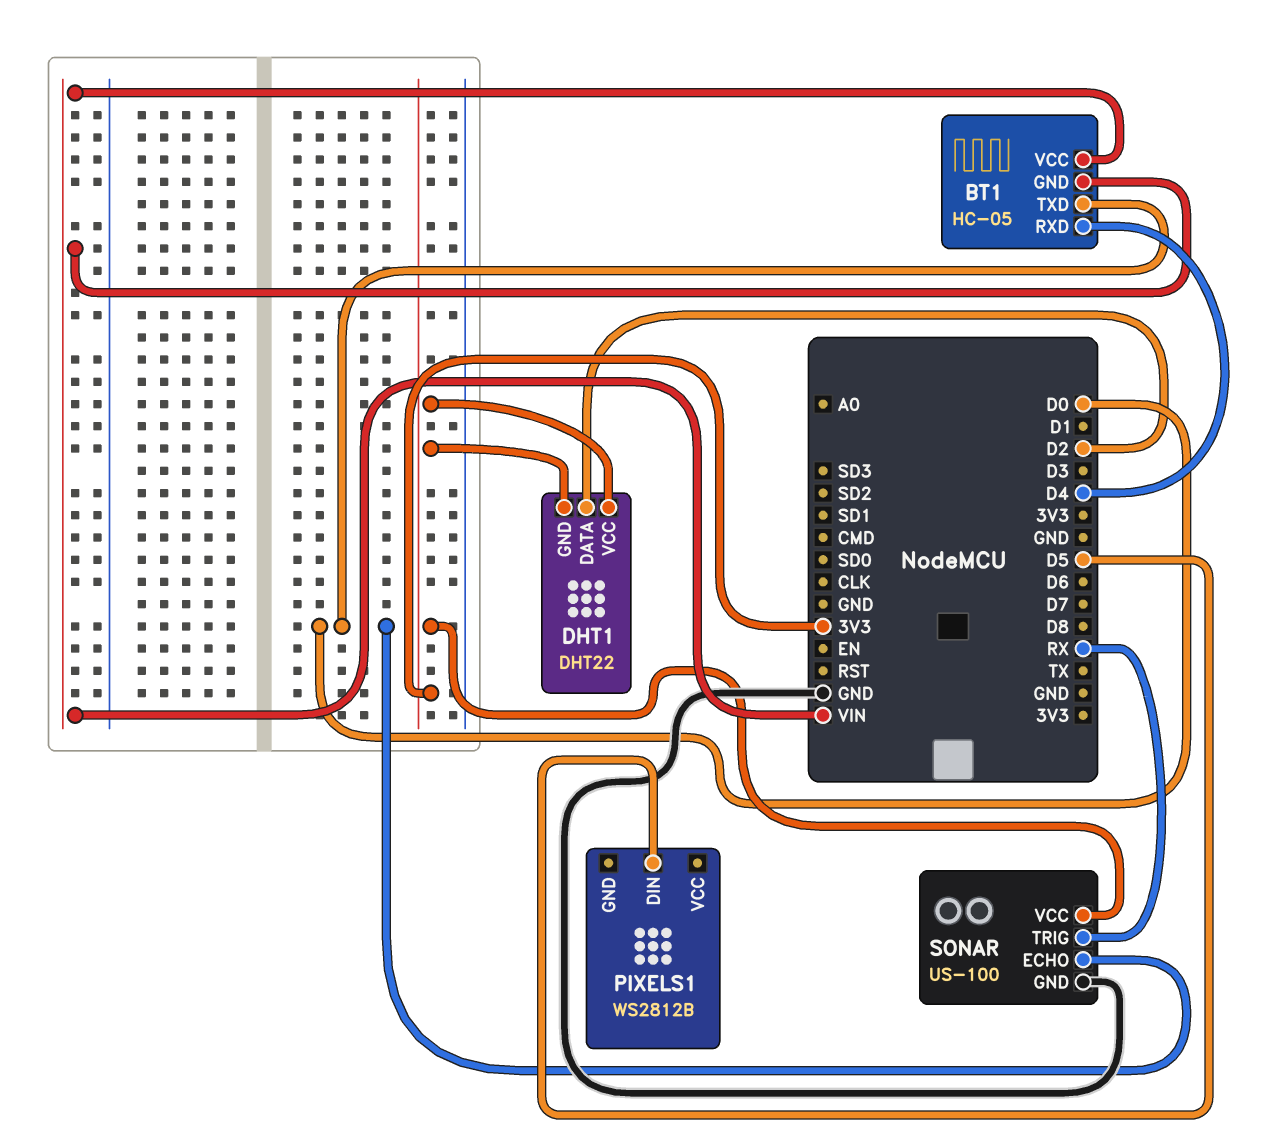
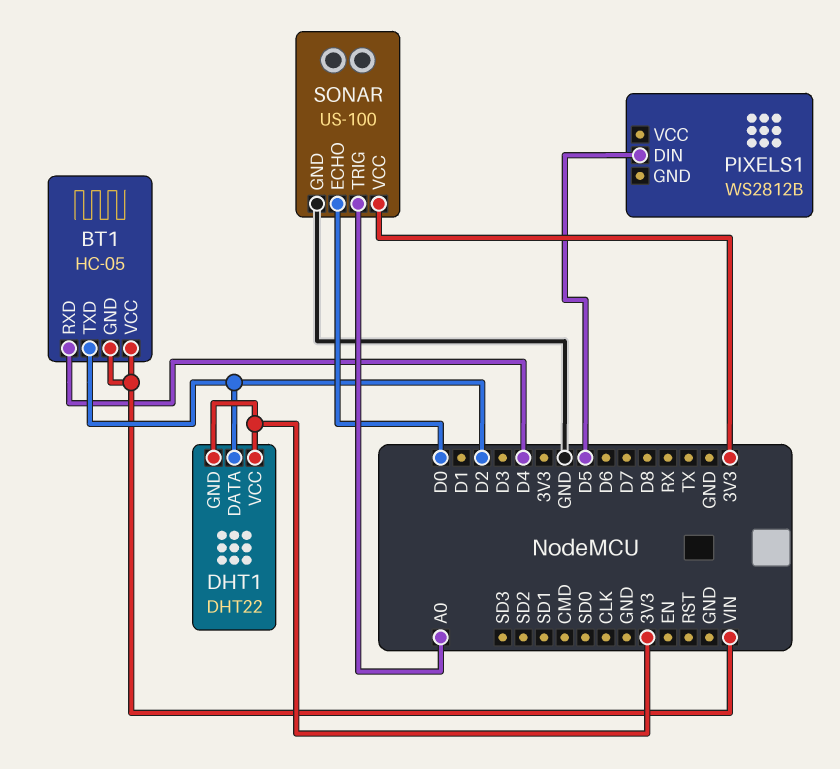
BT1 pin TXD: D0 -> D2
SONAR pin TRIG: RX -> A0

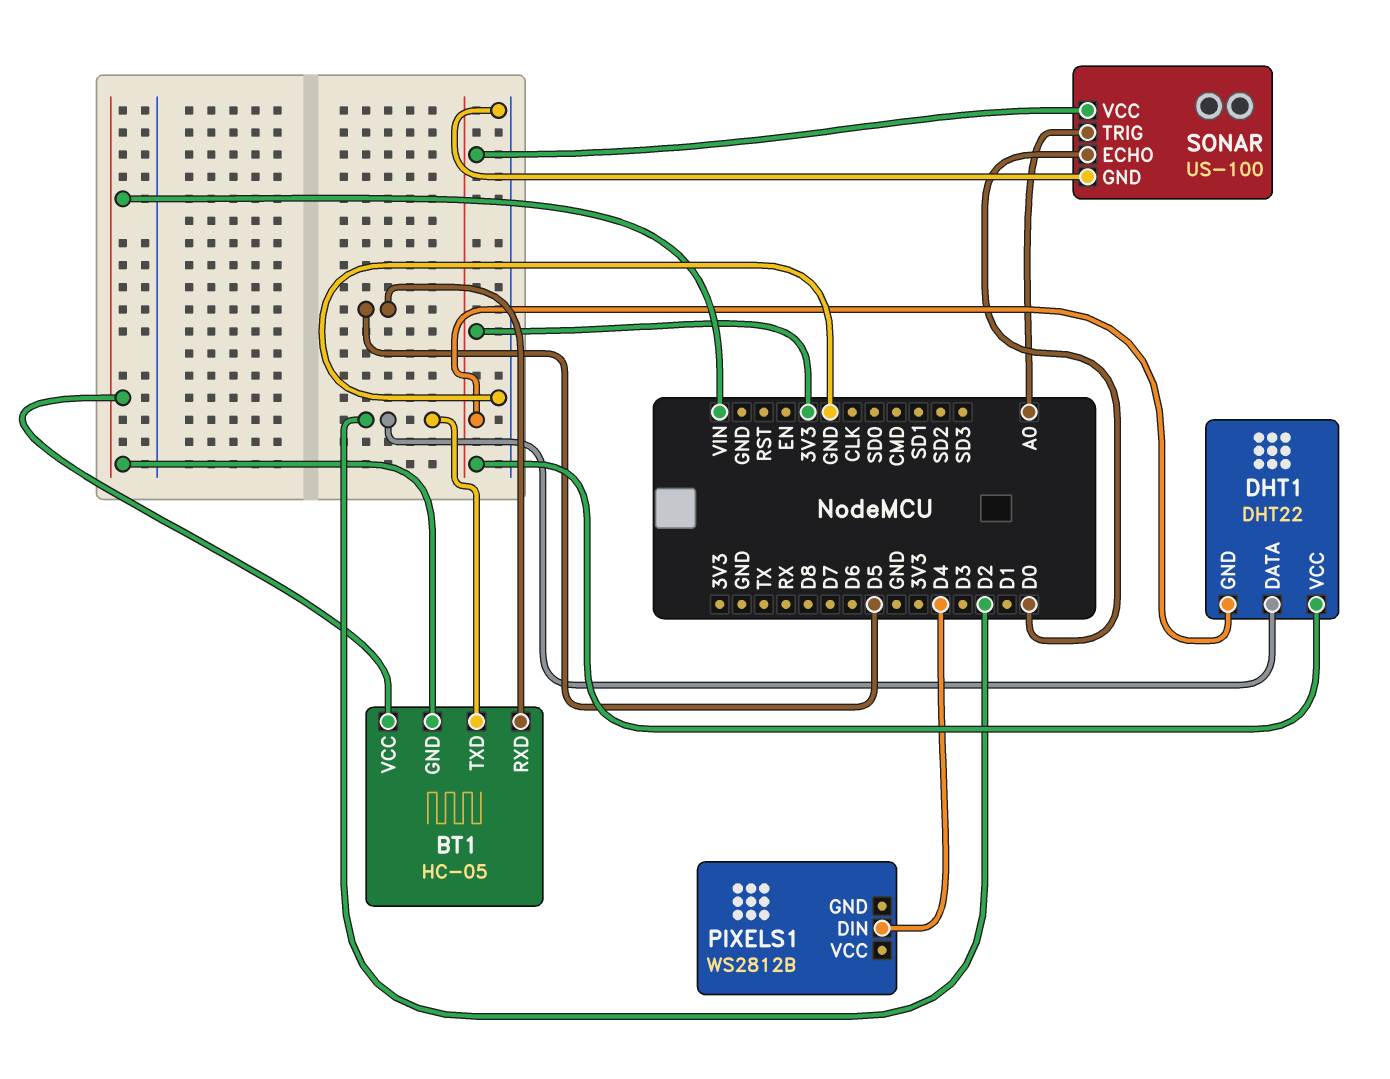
BT1 pin RXD: D4 -> D5
PIXELS1 pin DIN: D5 -> D4

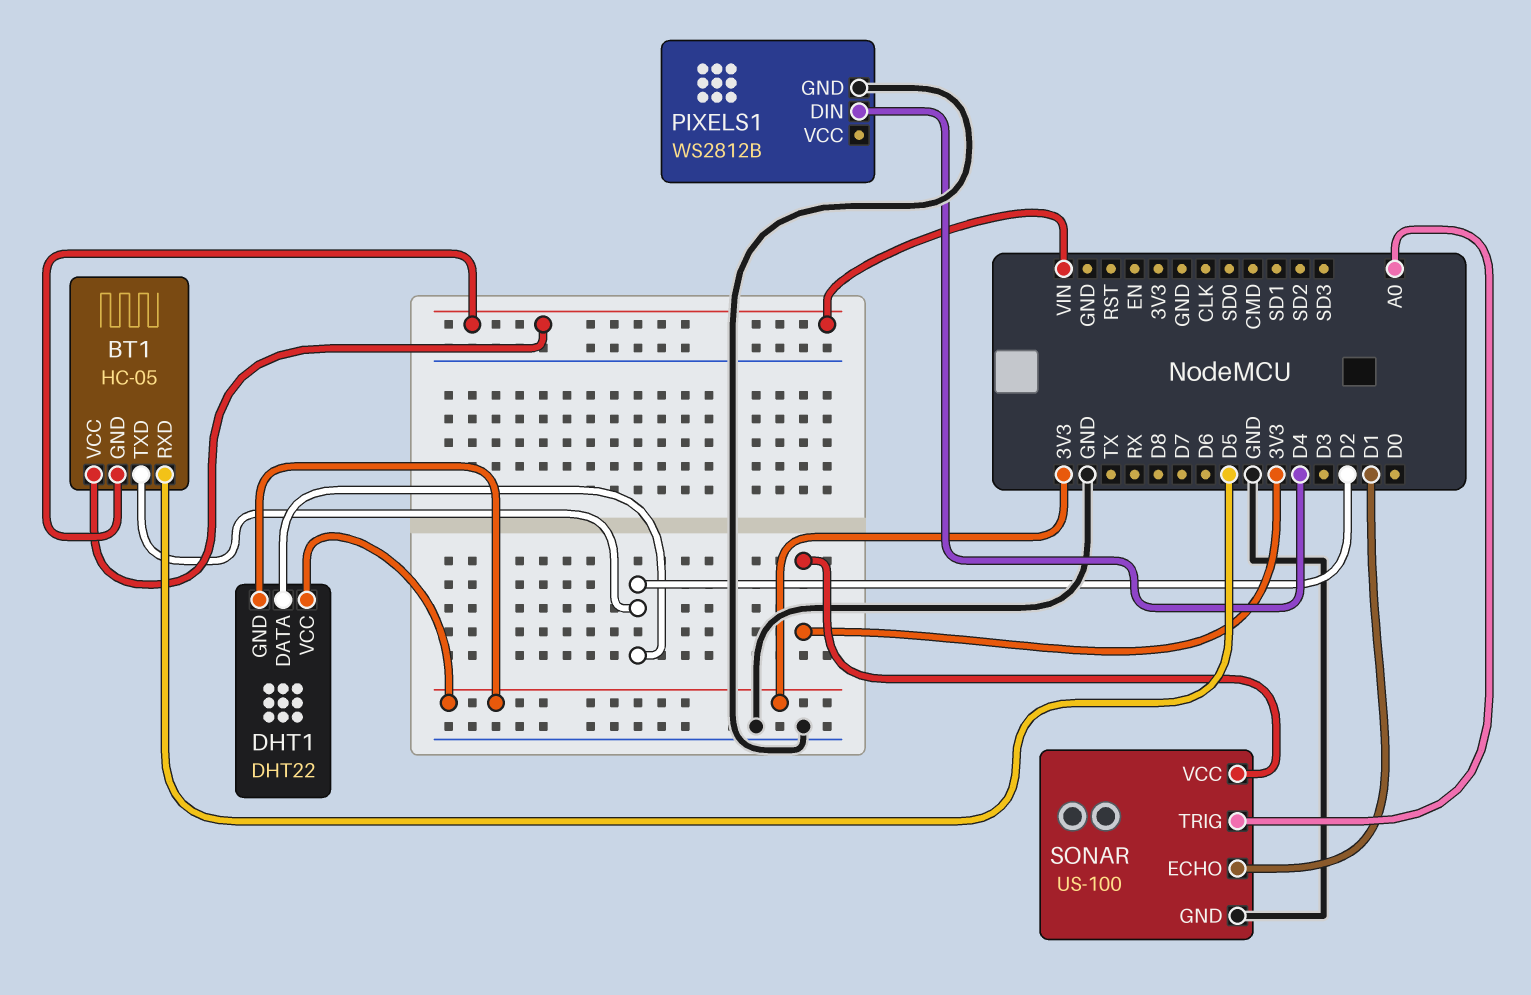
PIXELS1 pin GND: none -> GND
SONAR pin ECHO: D0 -> D1

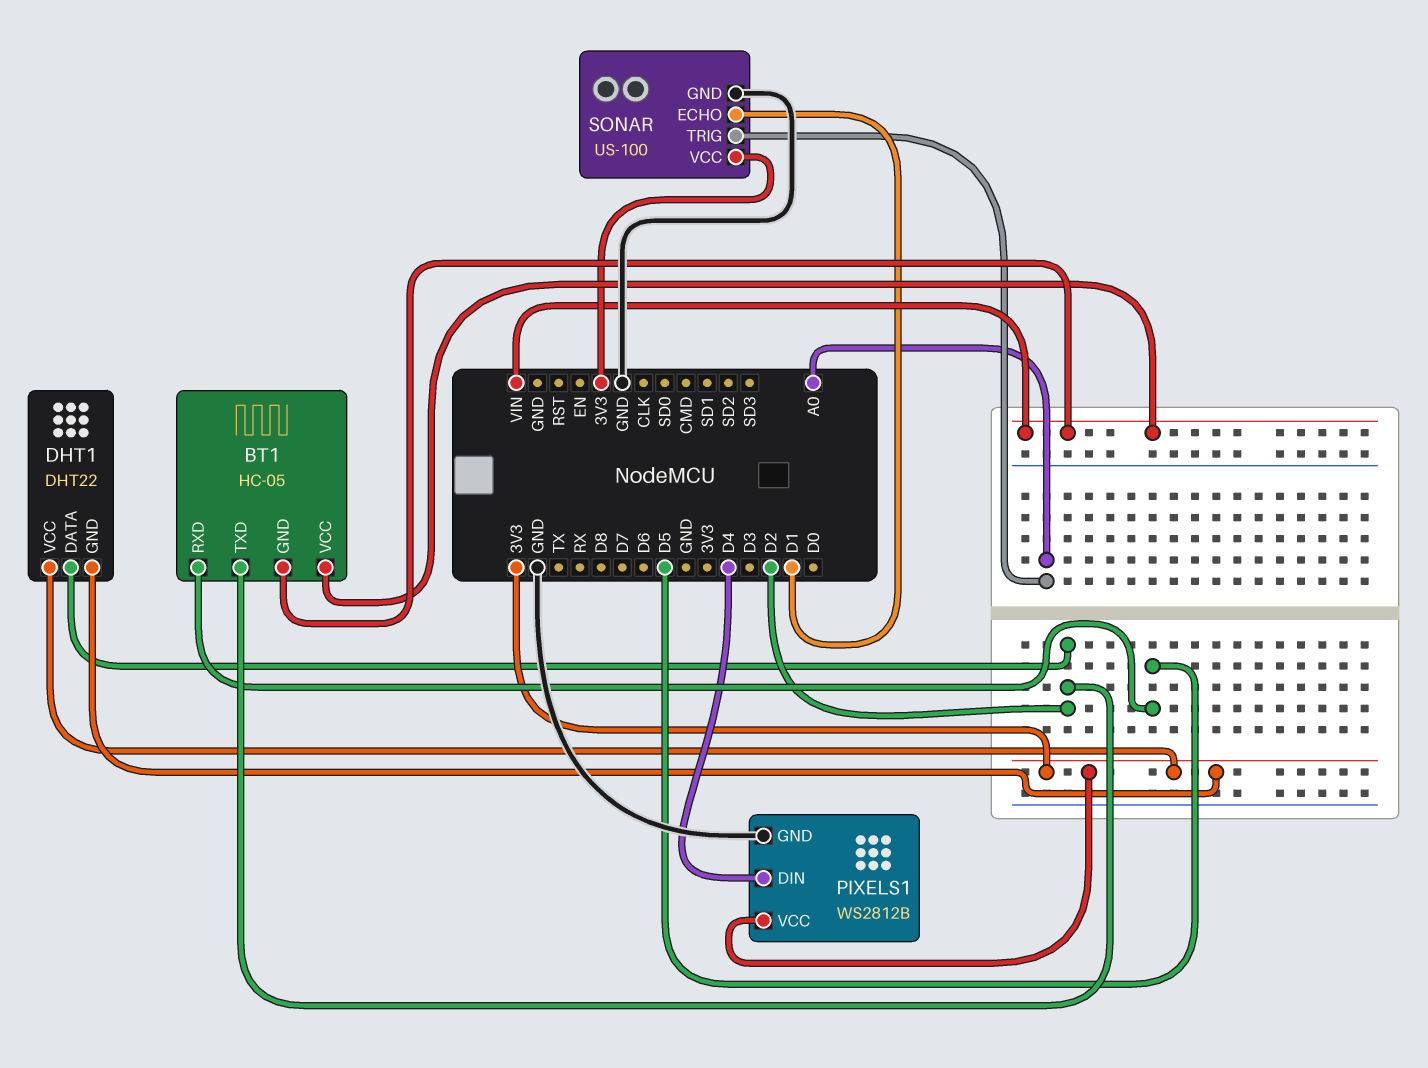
PIXELS1 pin VCC: none -> 3V3

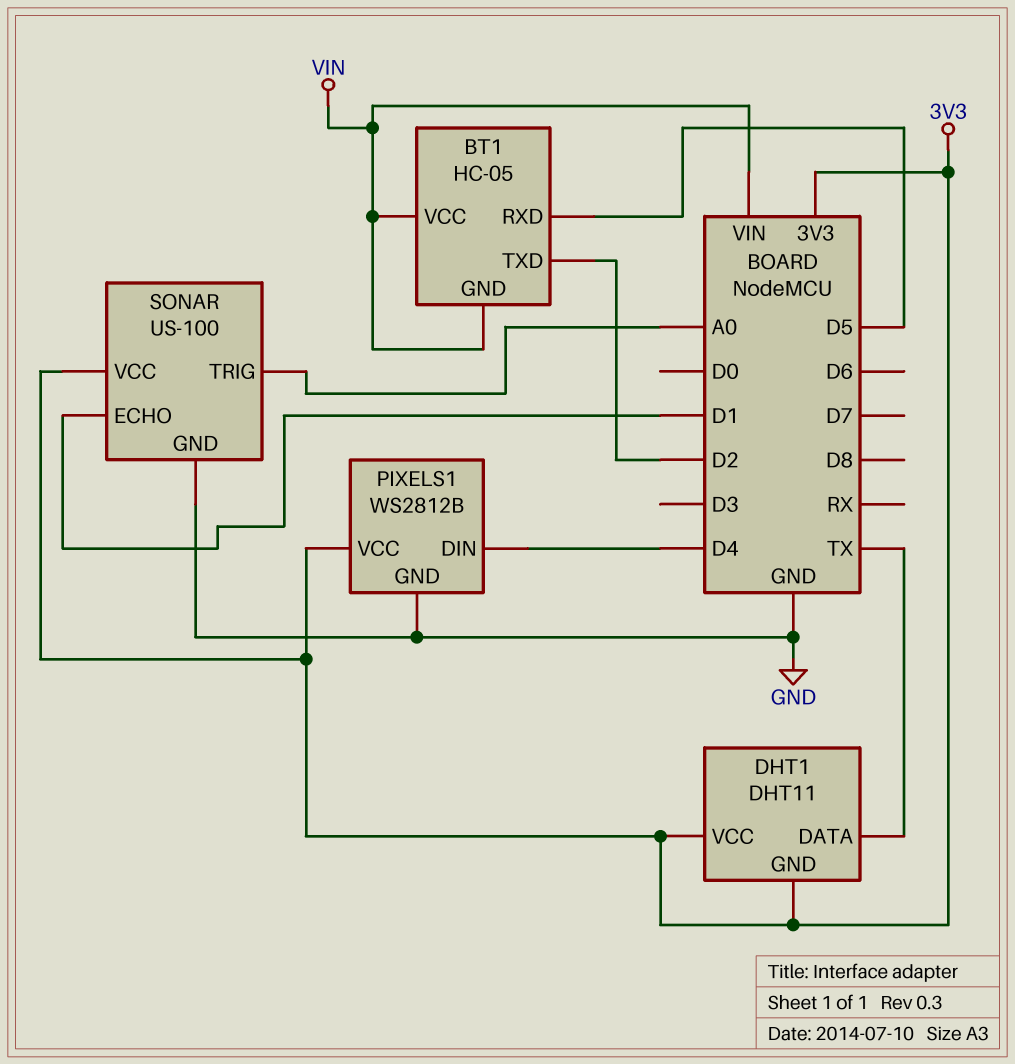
DHT1: DHT22 -> DHT11
DHT1 pin DATA: D2 -> TX

